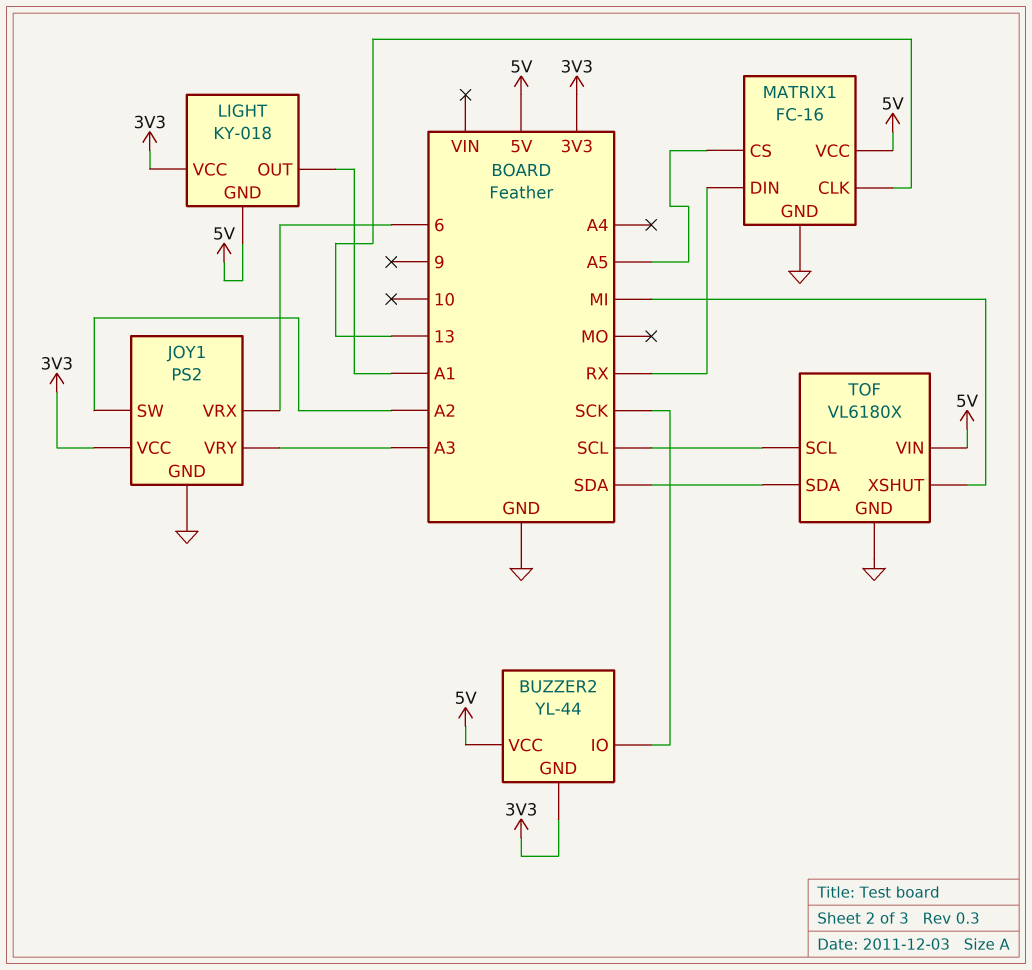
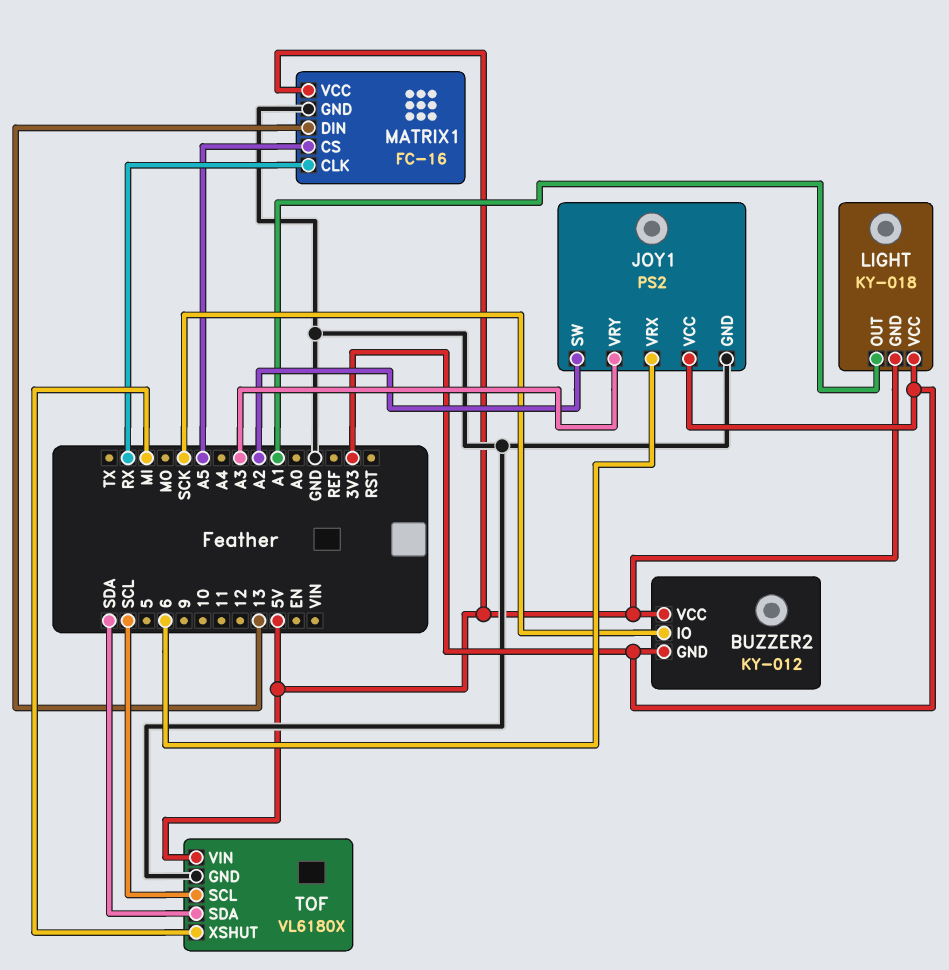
BUZZER2: YL-44 -> KY-012
MATRIX1 pin CLK: 13 -> RX
MATRIX1 pin DIN: RX -> 13

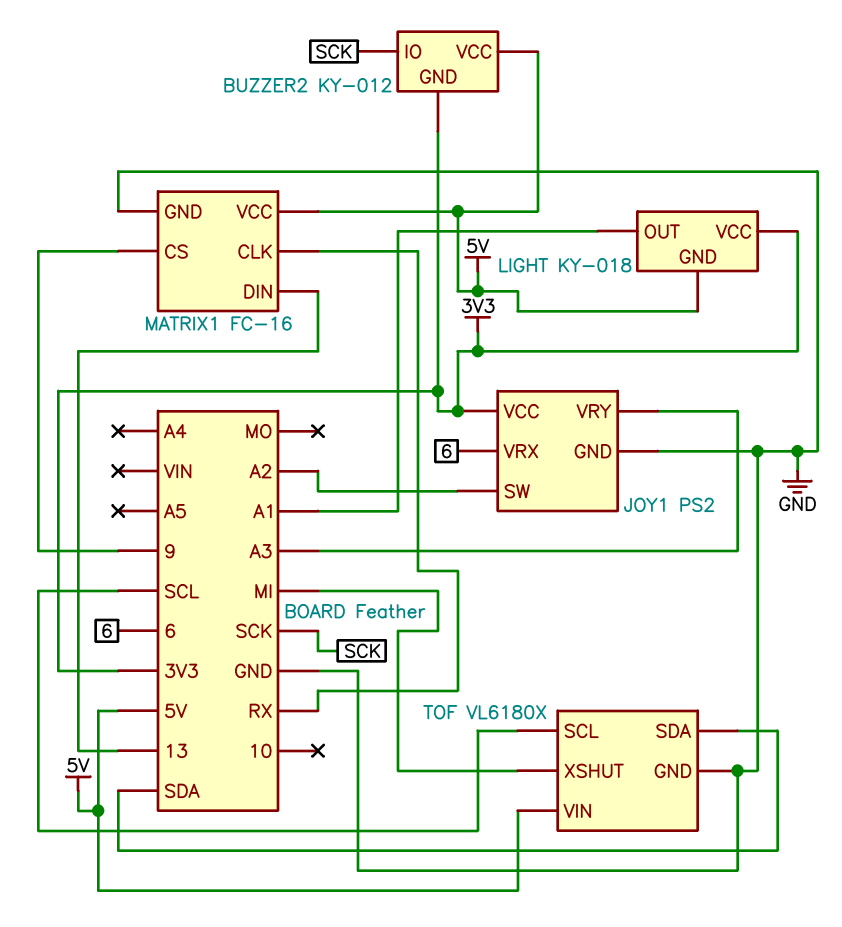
MATRIX1 pin CS: A5 -> 9

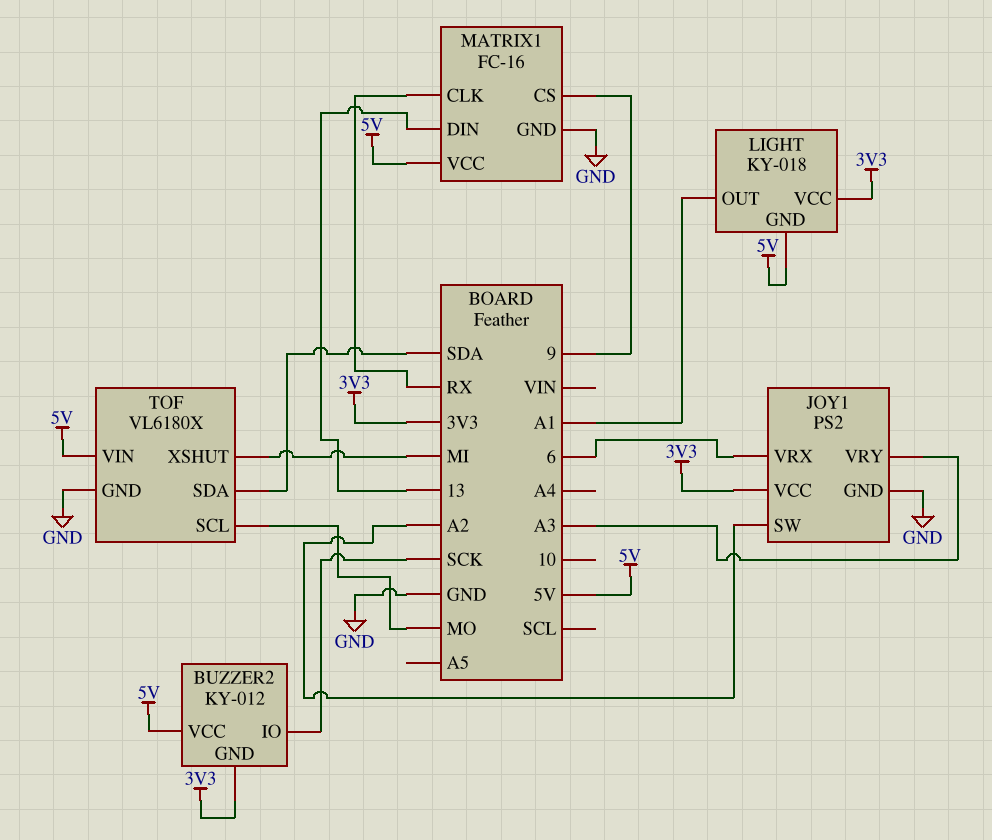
TOF pin SCL: SCL -> MO

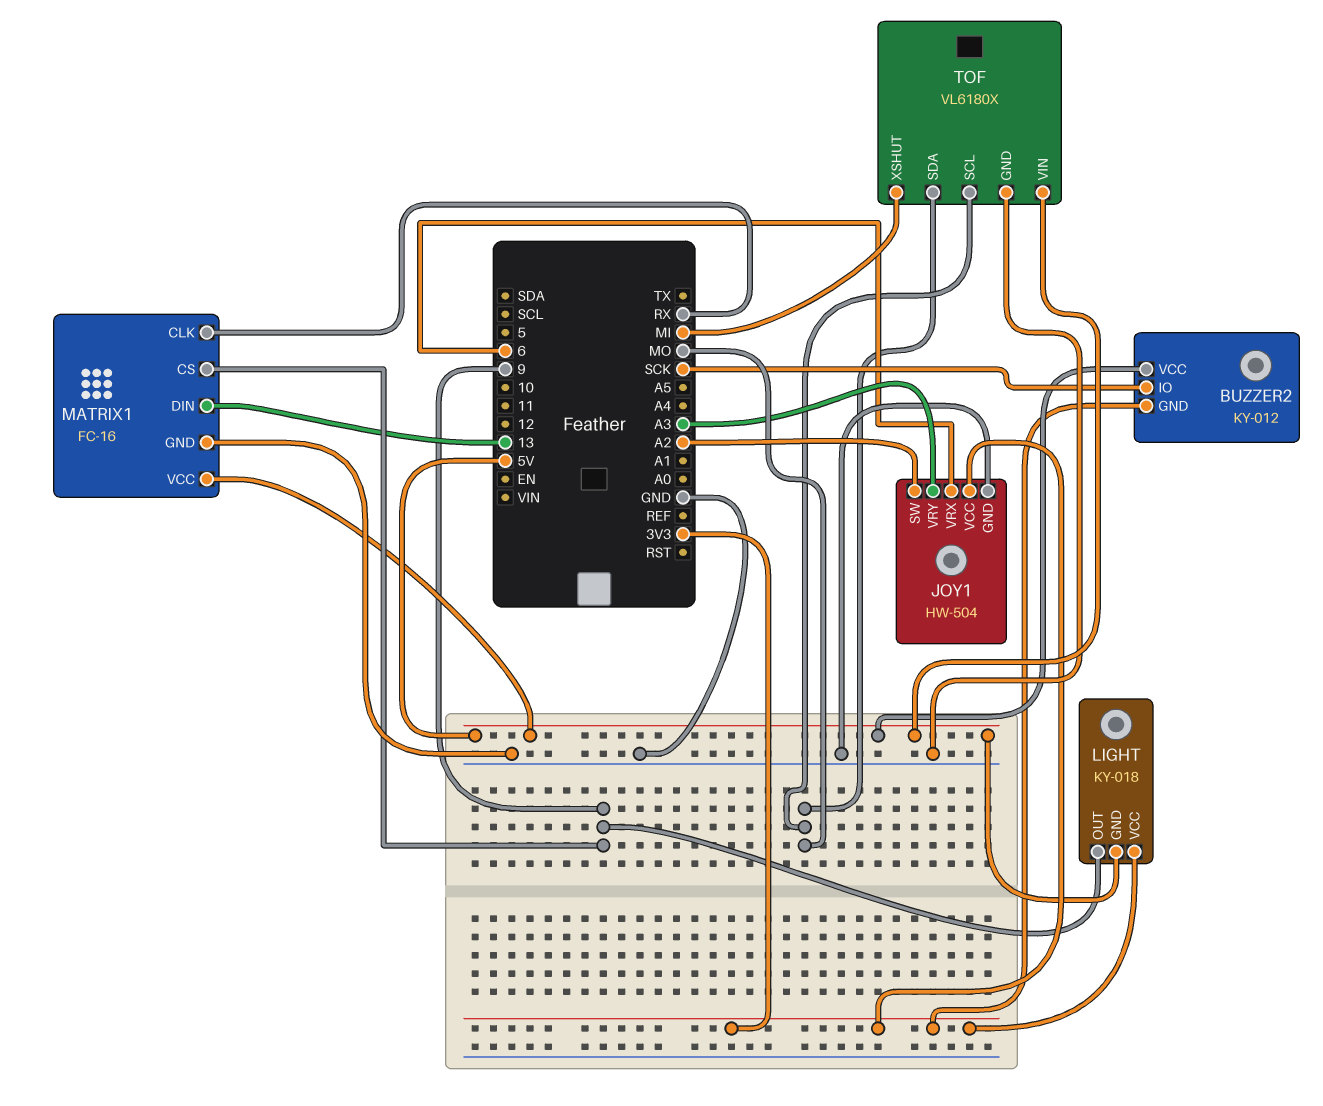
JOY1: PS2 -> HW-504
LIGHT pin OUT: A1 -> 9
TOF pin SDA: SDA -> MO

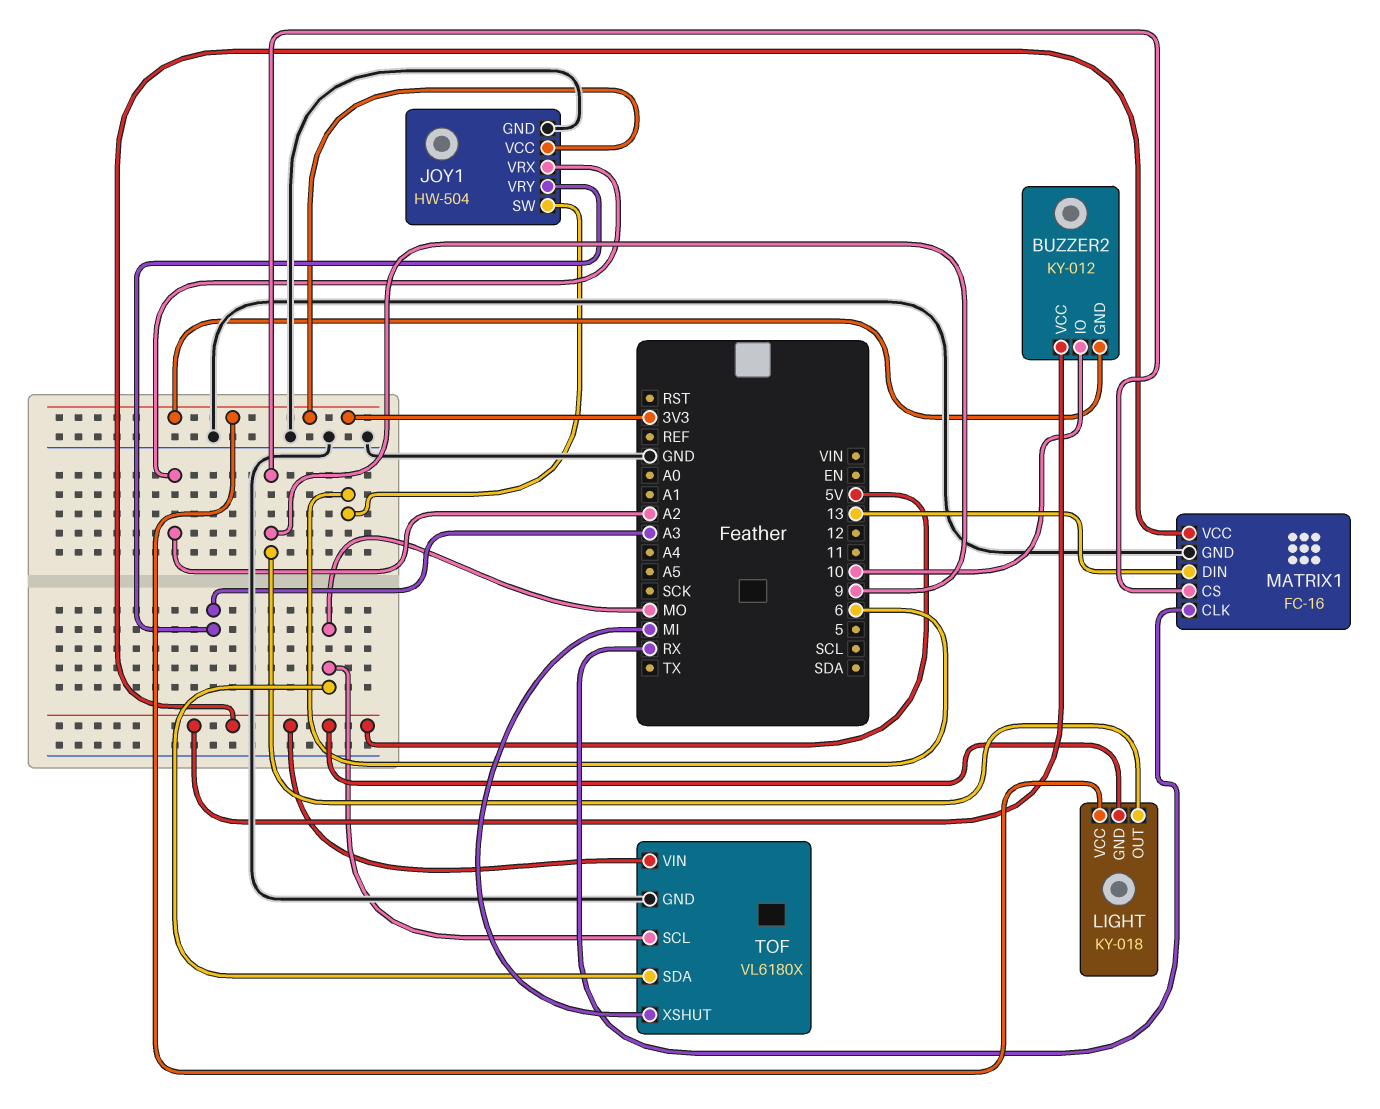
BUZZER2 pin IO: SCK -> 10
JOY1 pin SW: A2 -> 6
JOY1 pin VRX: 6 -> A2

